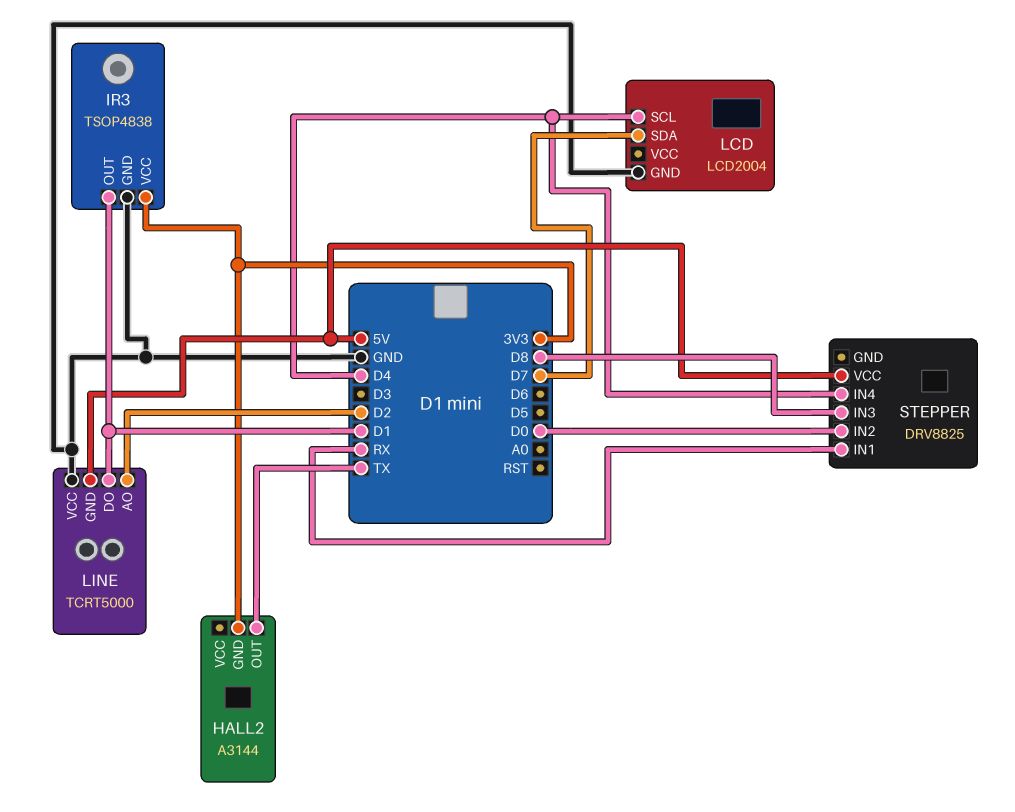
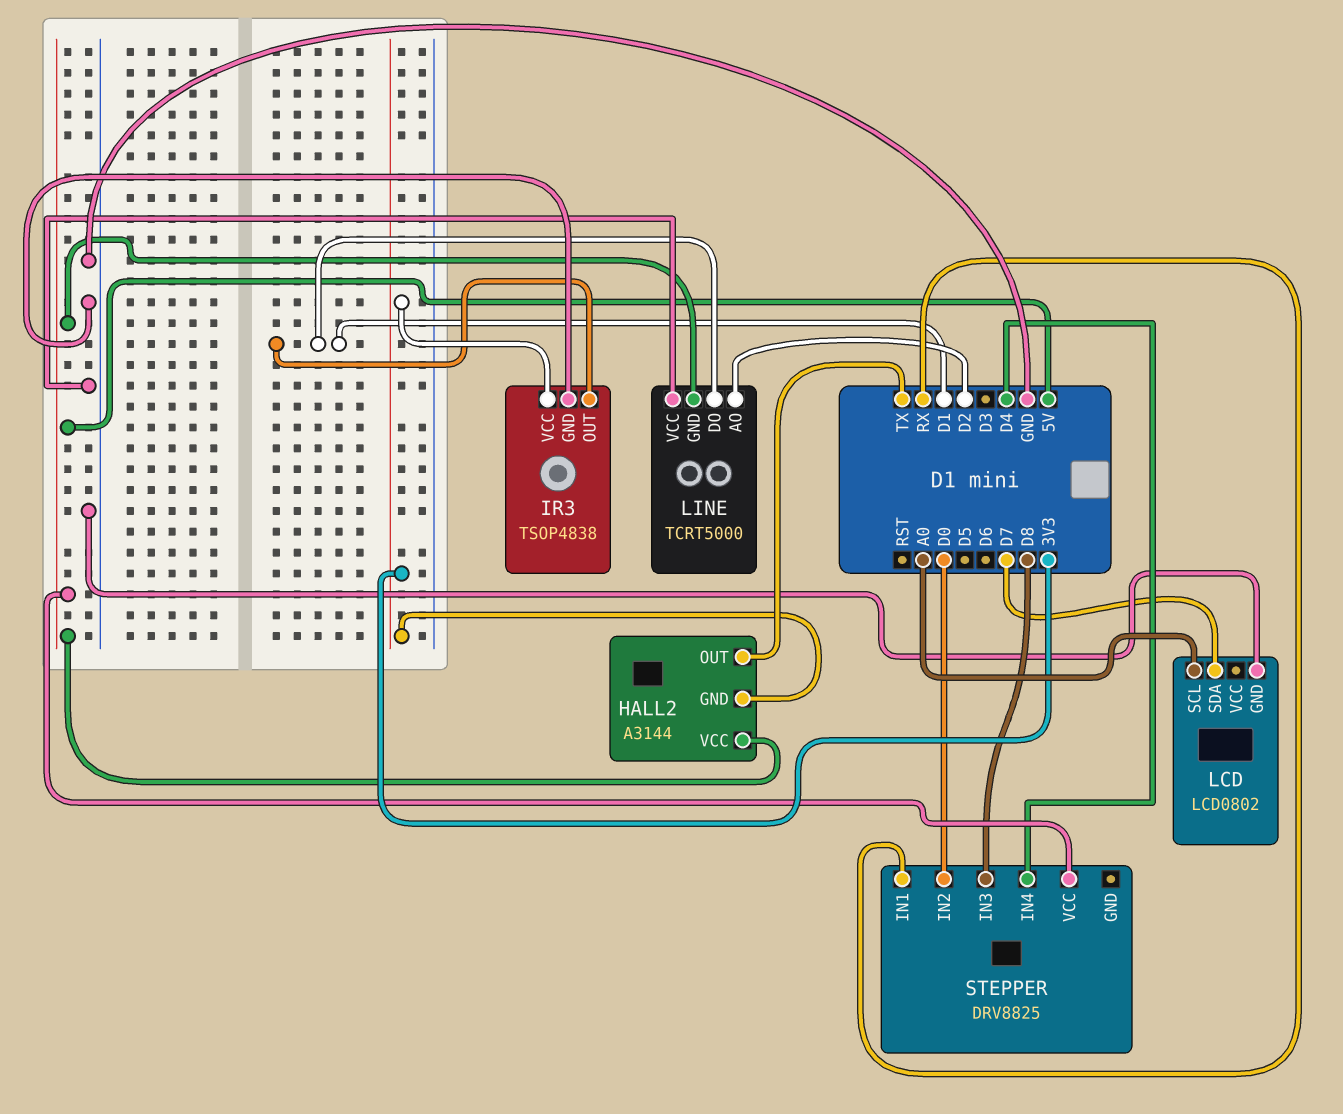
HALL2 pin VCC: none -> 5V
LCD: LCD2004 -> LCD0802
LCD pin SCL: D4 -> A0

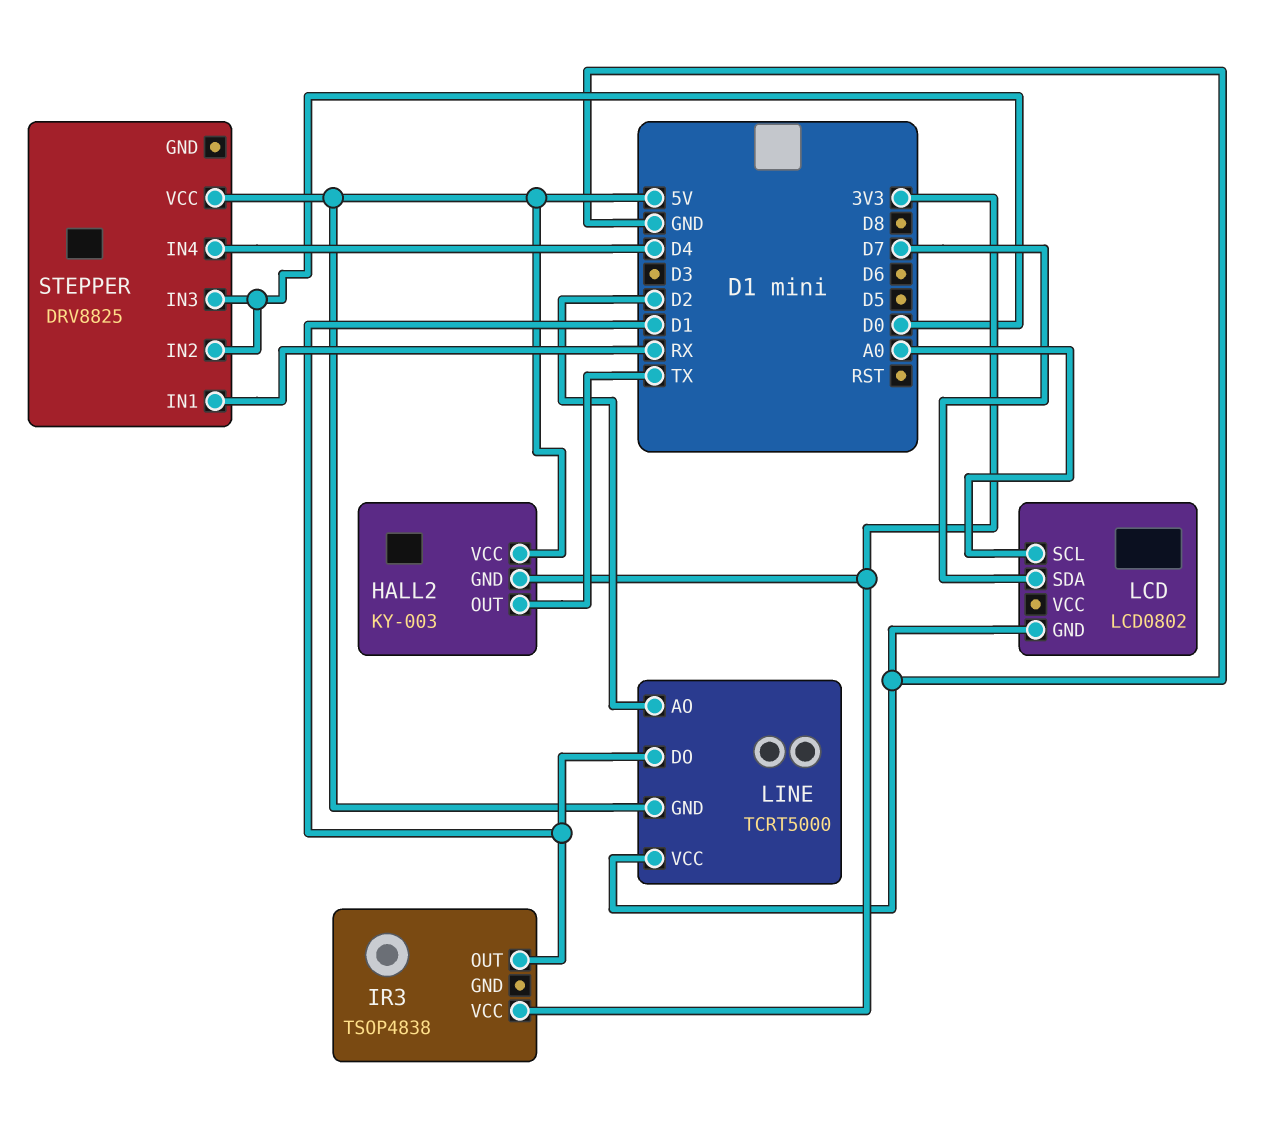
HALL2: A3144 -> KY-003
IR3 pin GND: GND -> none
STEPPER pin IN3: D8 -> D0

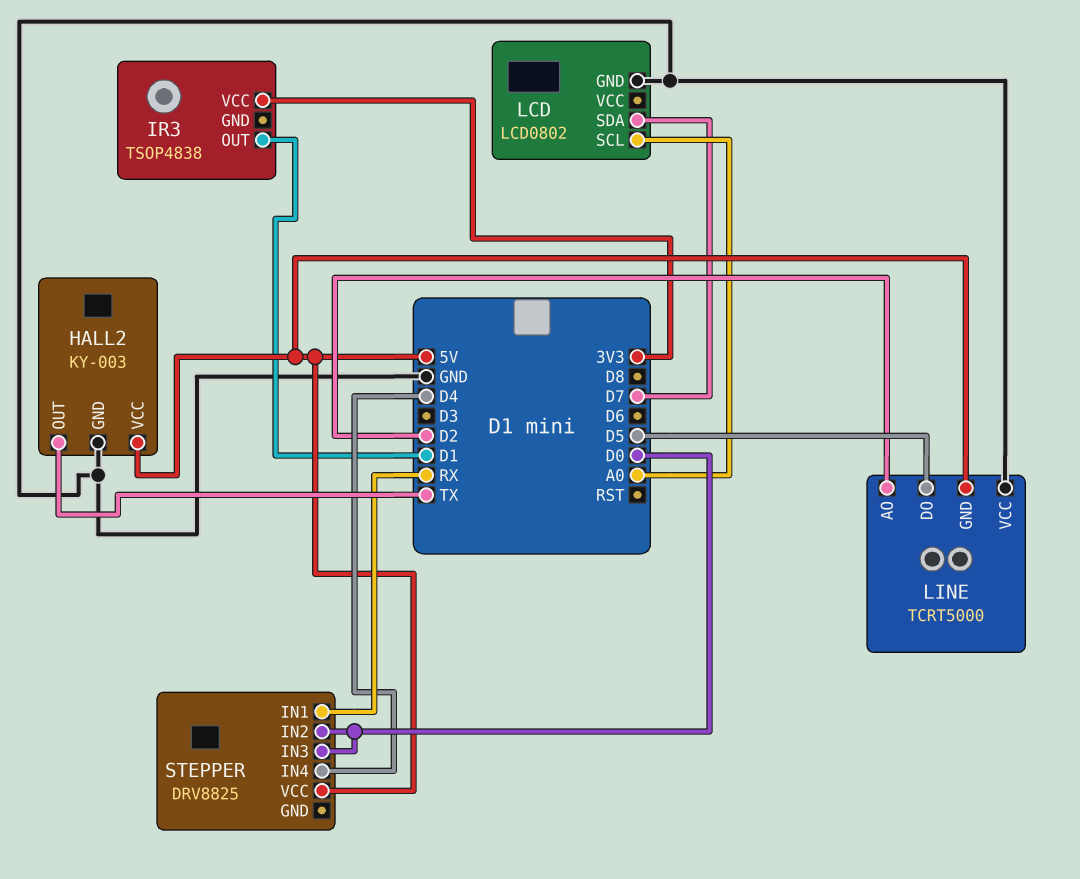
HALL2 pin GND: 3V3 -> GND
LINE pin DO: D1 -> D5

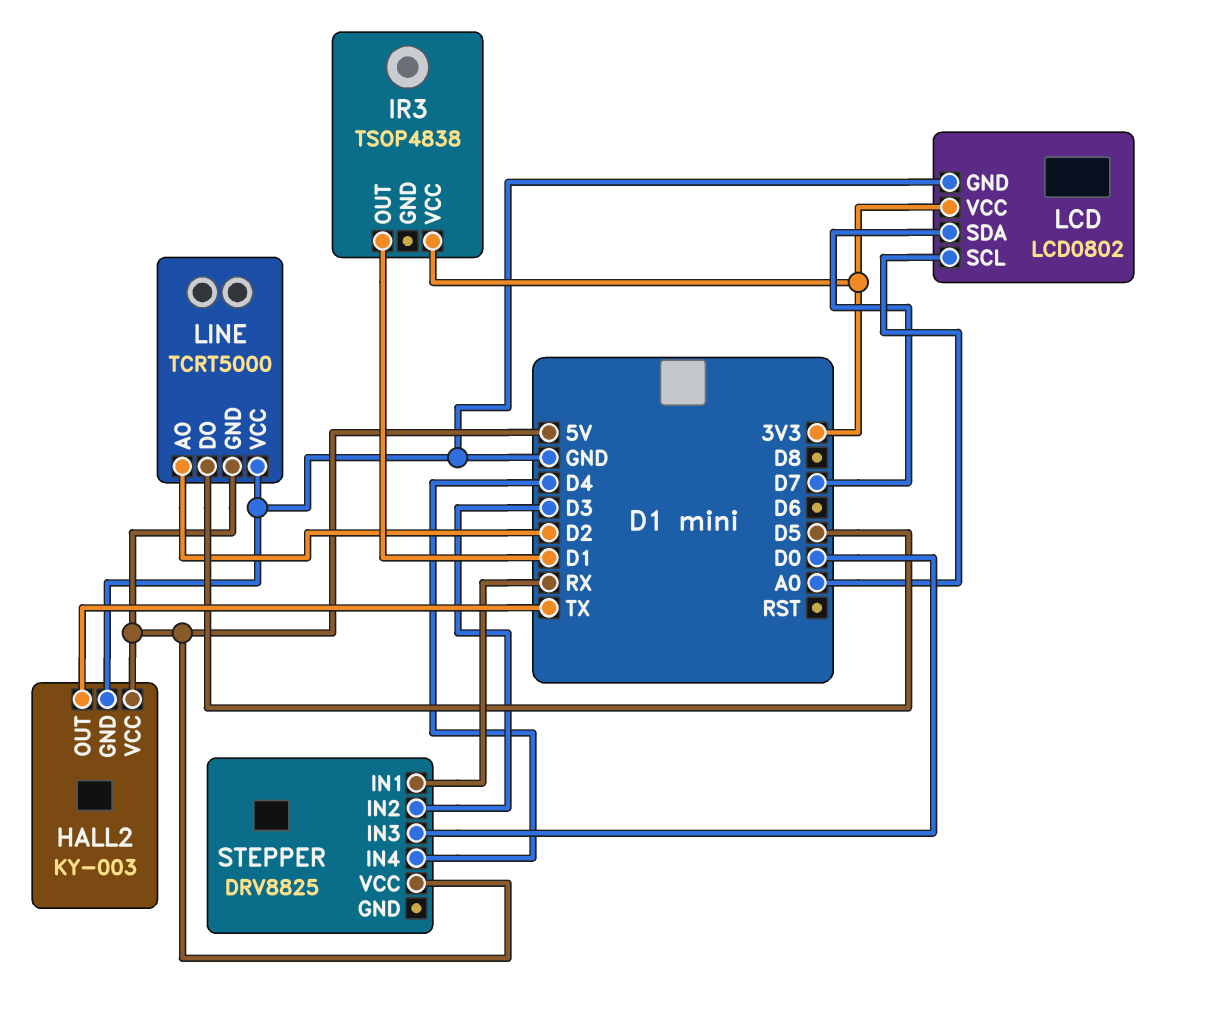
LCD pin VCC: none -> 3V3
STEPPER pin IN2: D0 -> D3

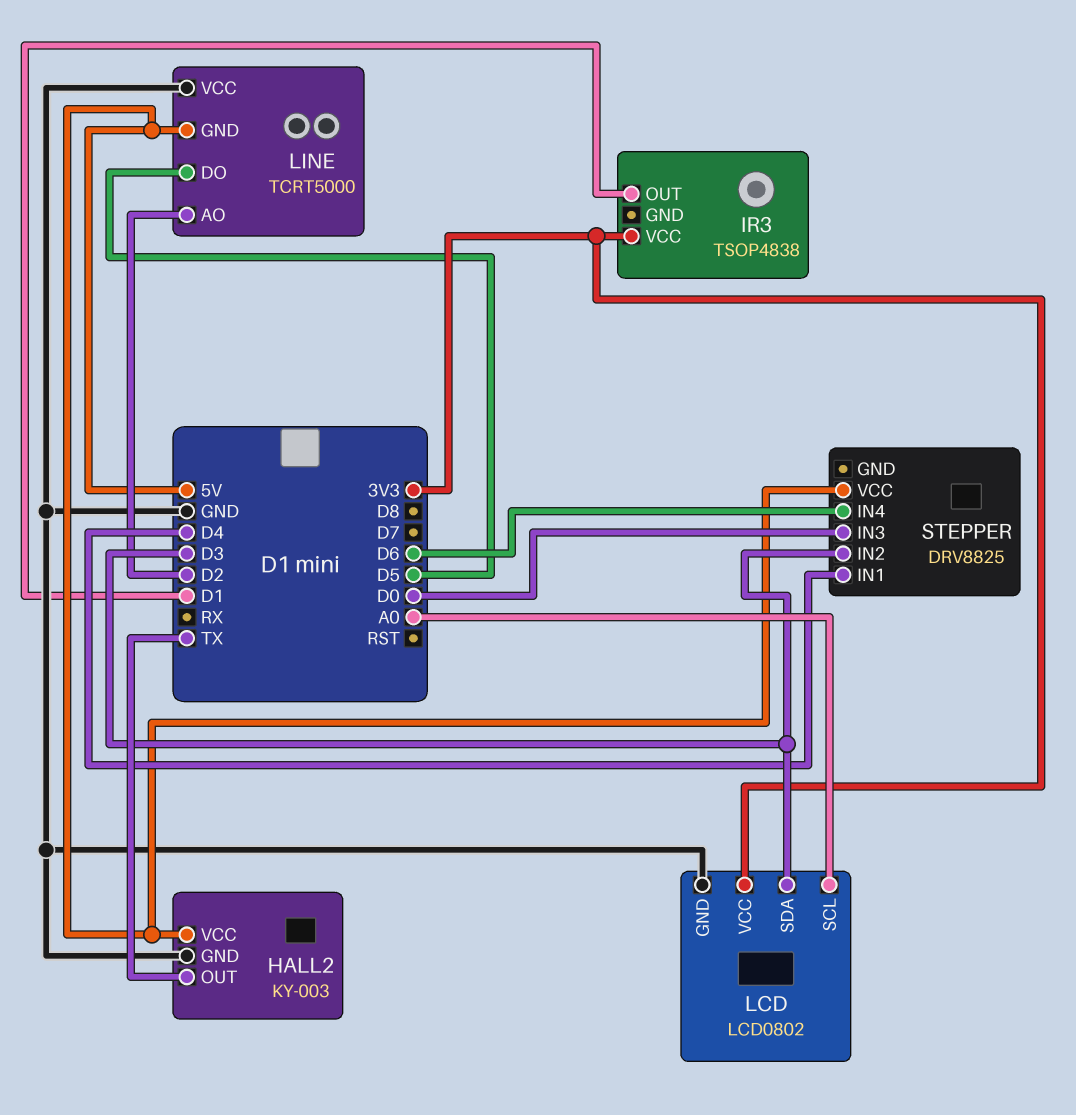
LCD pin SDA: D7 -> D3
STEPPER pin IN1: RX -> D4
STEPPER pin IN4: D4 -> D6

